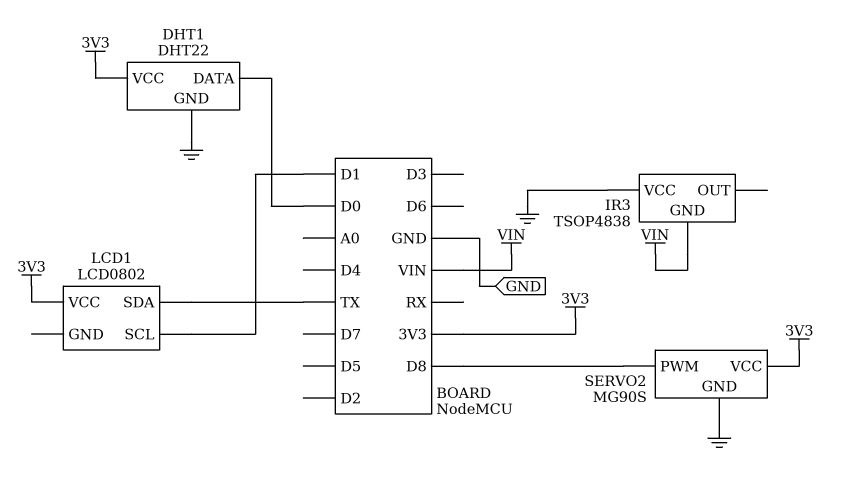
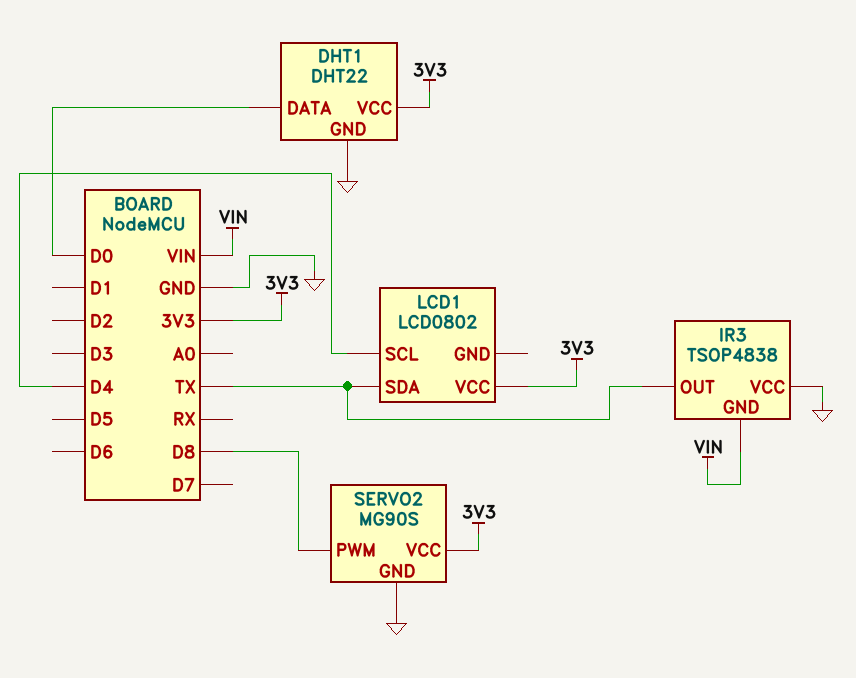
IR3 pin OUT: none -> TX
LCD1 pin SCL: D1 -> D4

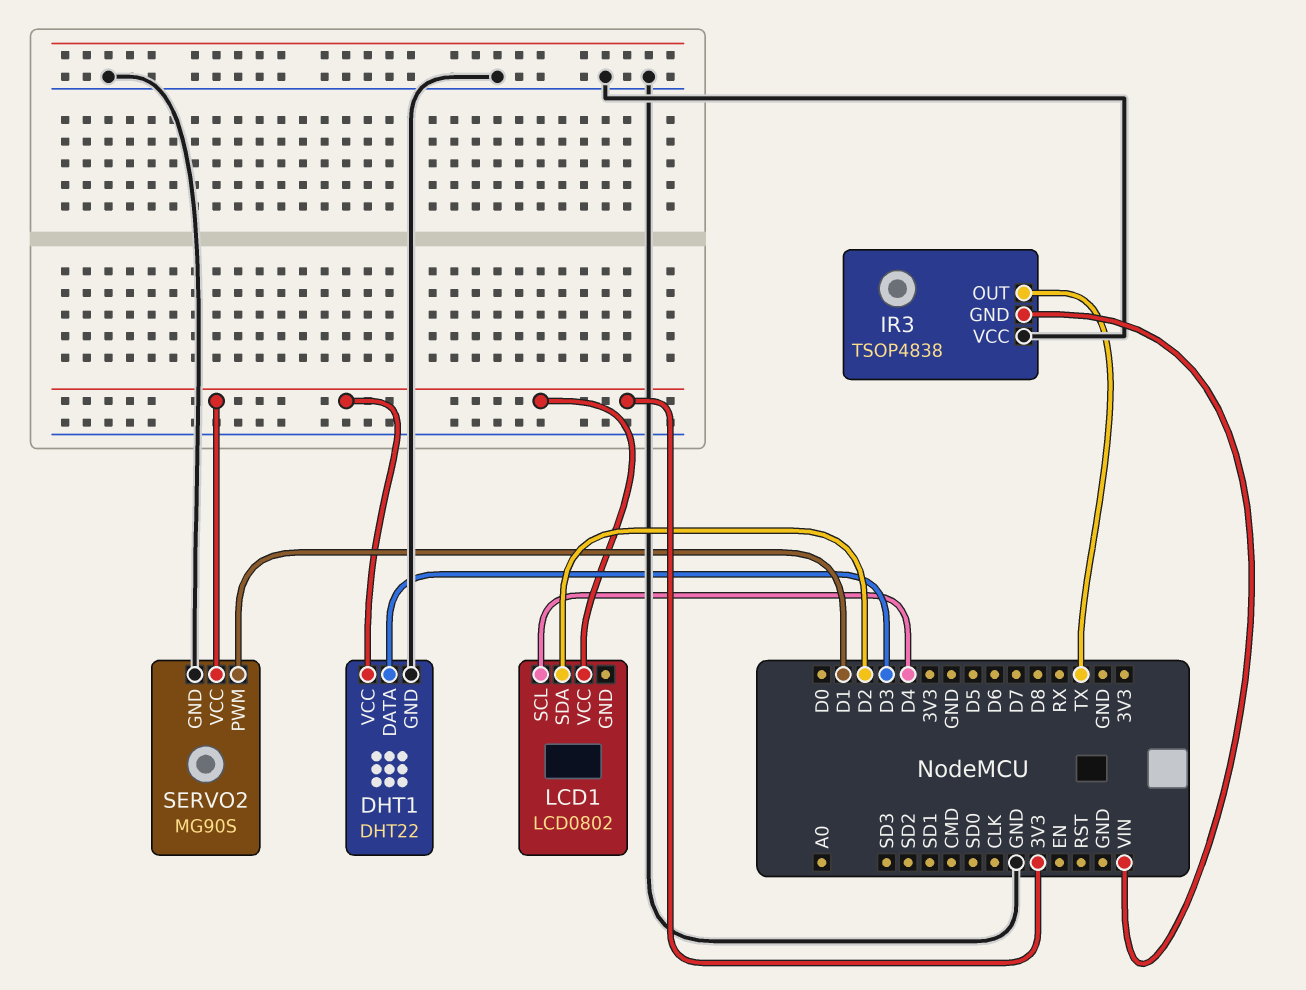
DHT1 pin DATA: D0 -> D3
LCD1 pin SDA: TX -> D2
SERVO2 pin PWM: D8 -> D1

